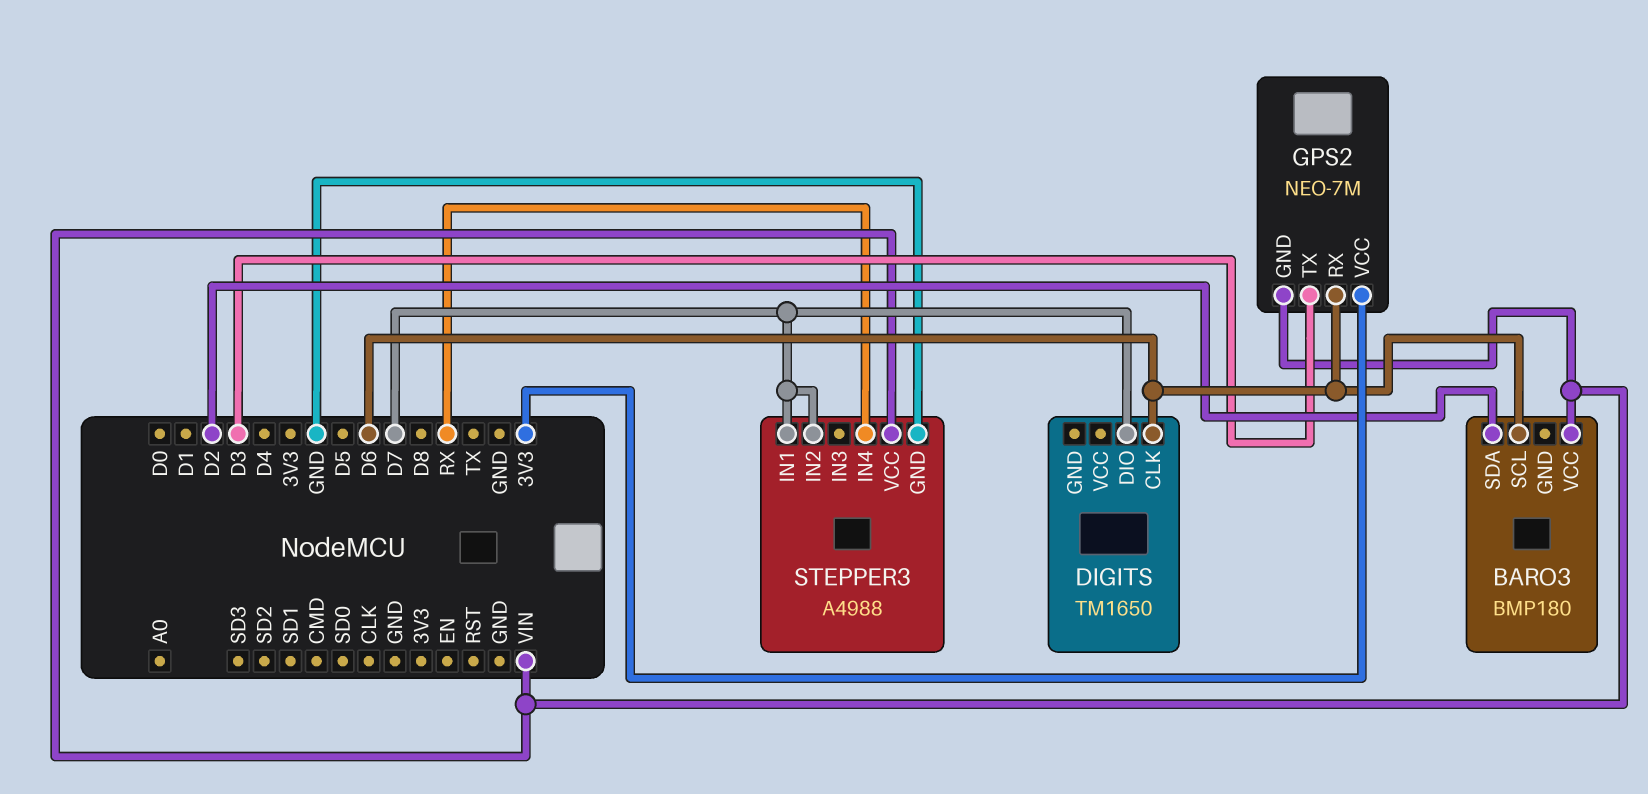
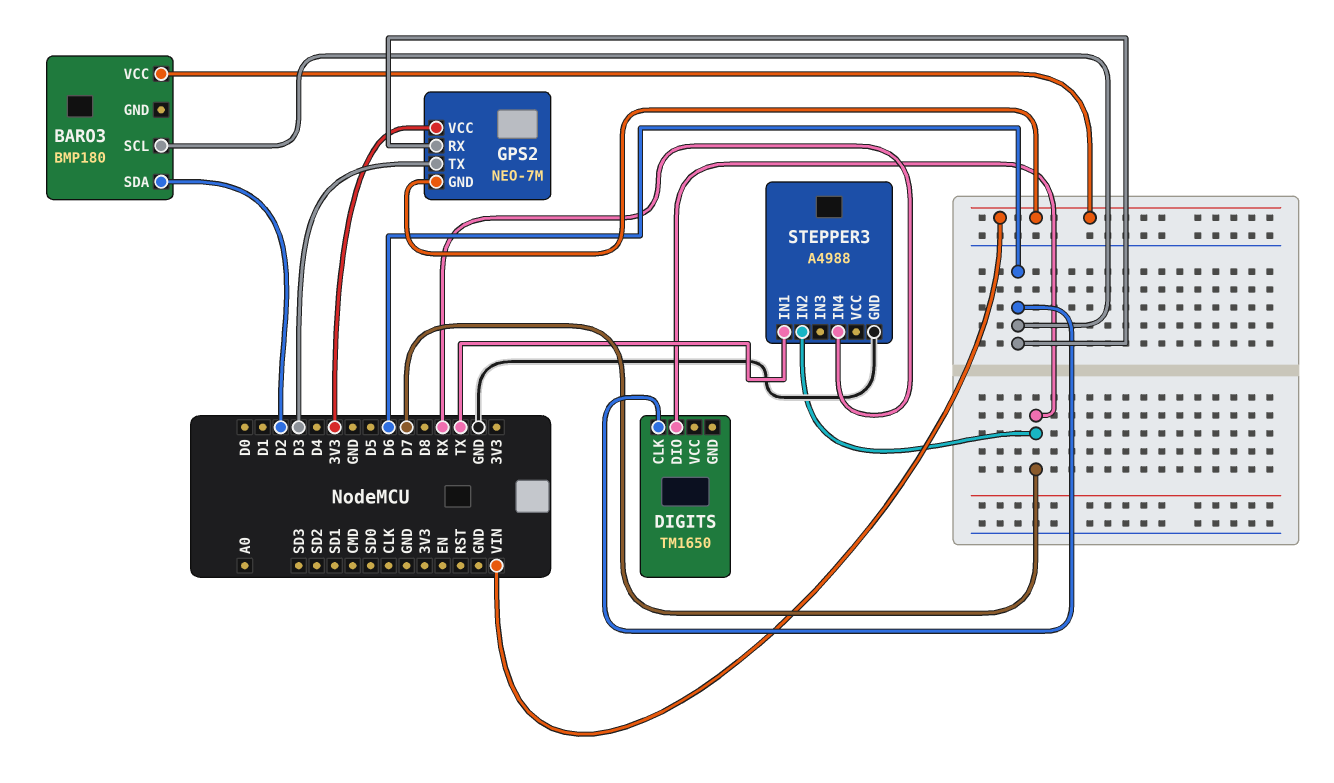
STEPPER3 pin IN1: D7 -> TX
STEPPER3 pin VCC: VIN -> none

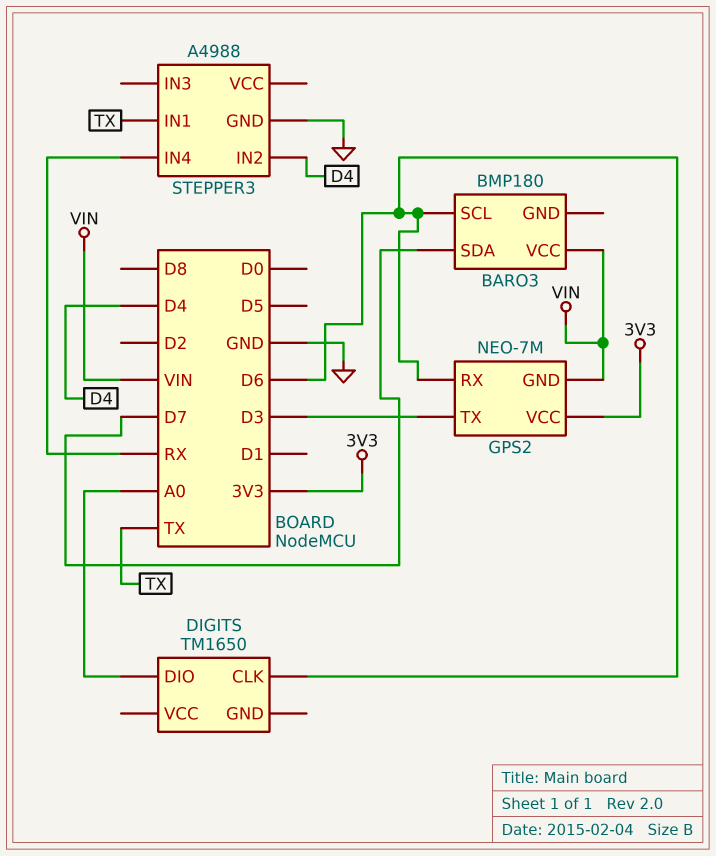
BARO3 pin SDA: D2 -> D7
DIGITS pin DIO: D7 -> A0
STEPPER3 pin IN2: D7 -> D4

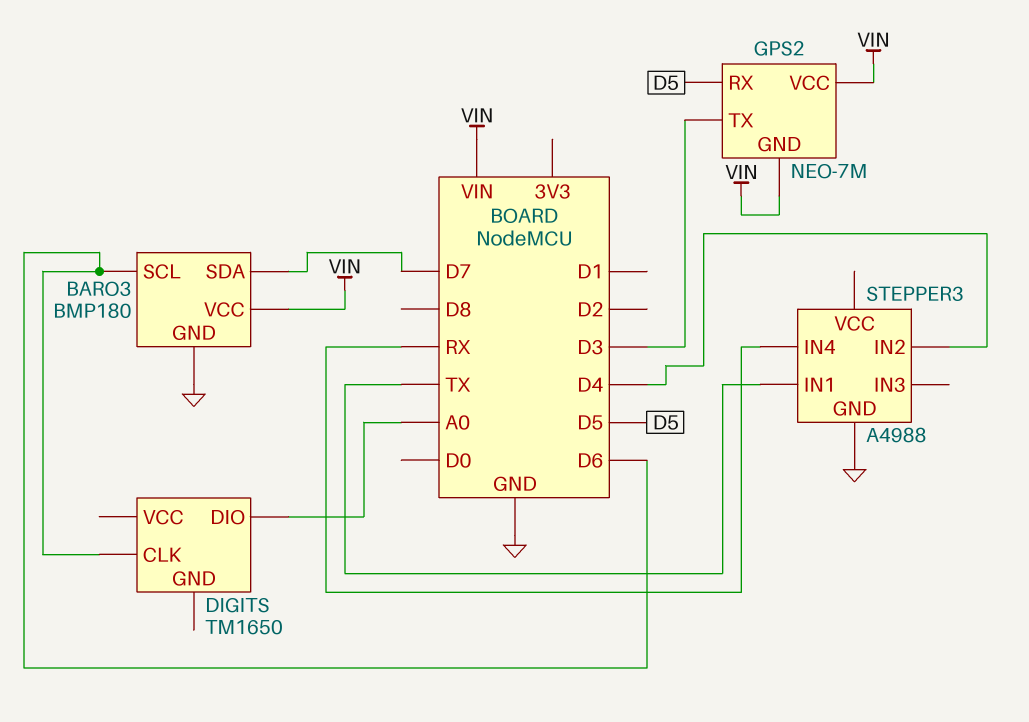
BARO3 pin GND: none -> GND
GPS2 pin RX: D6 -> D5
GPS2 pin VCC: 3V3 -> VIN

